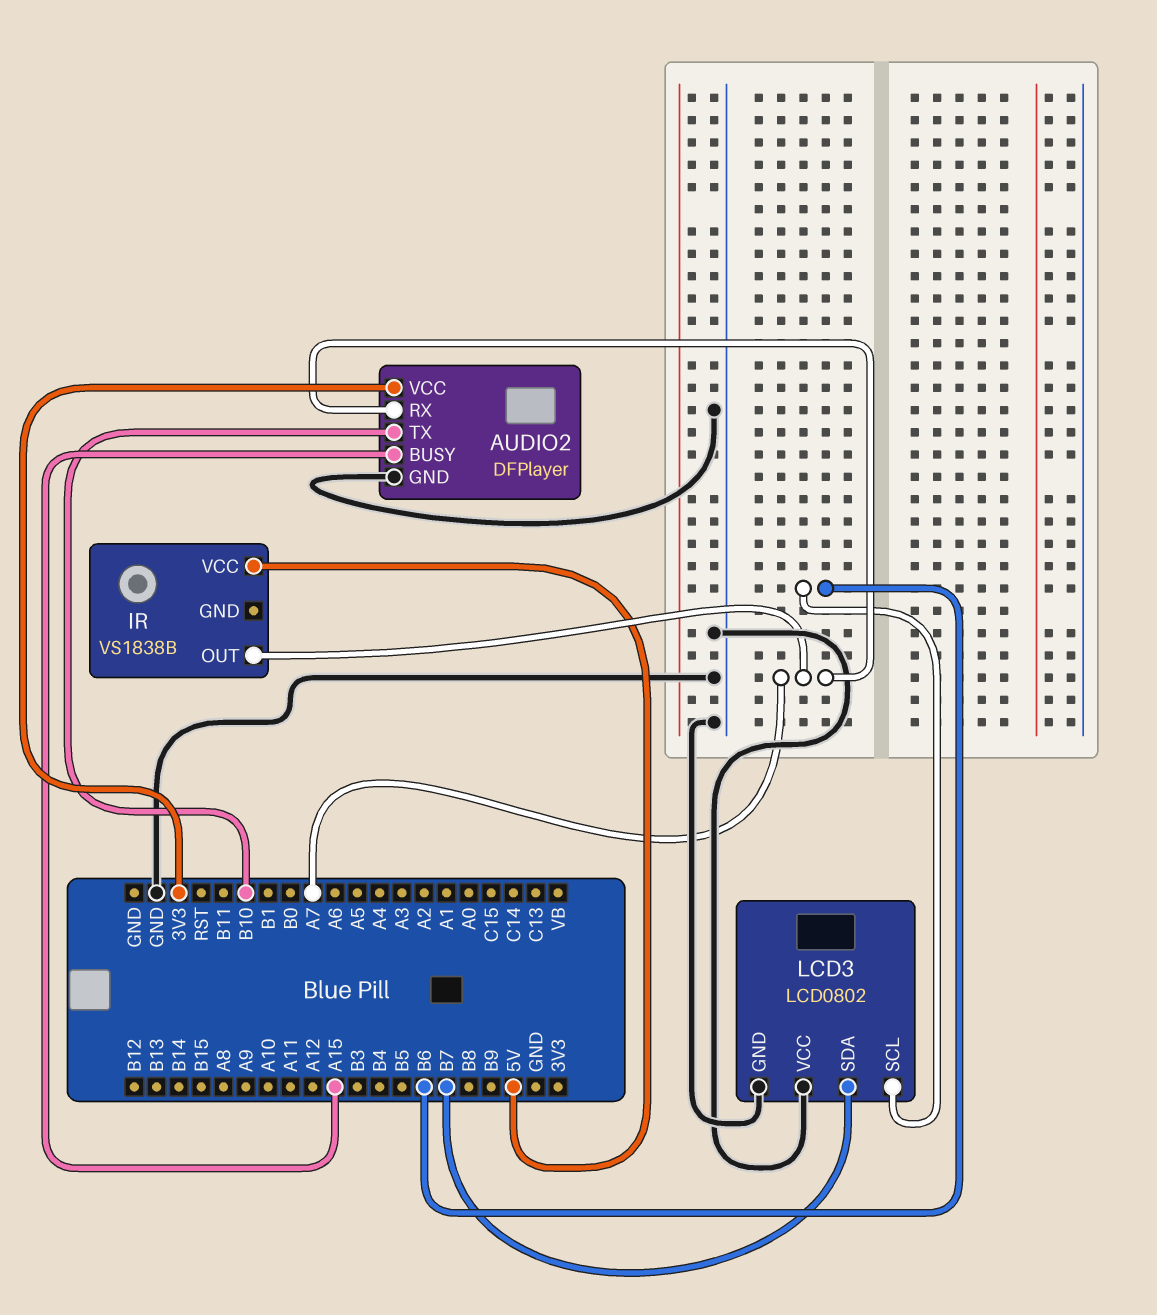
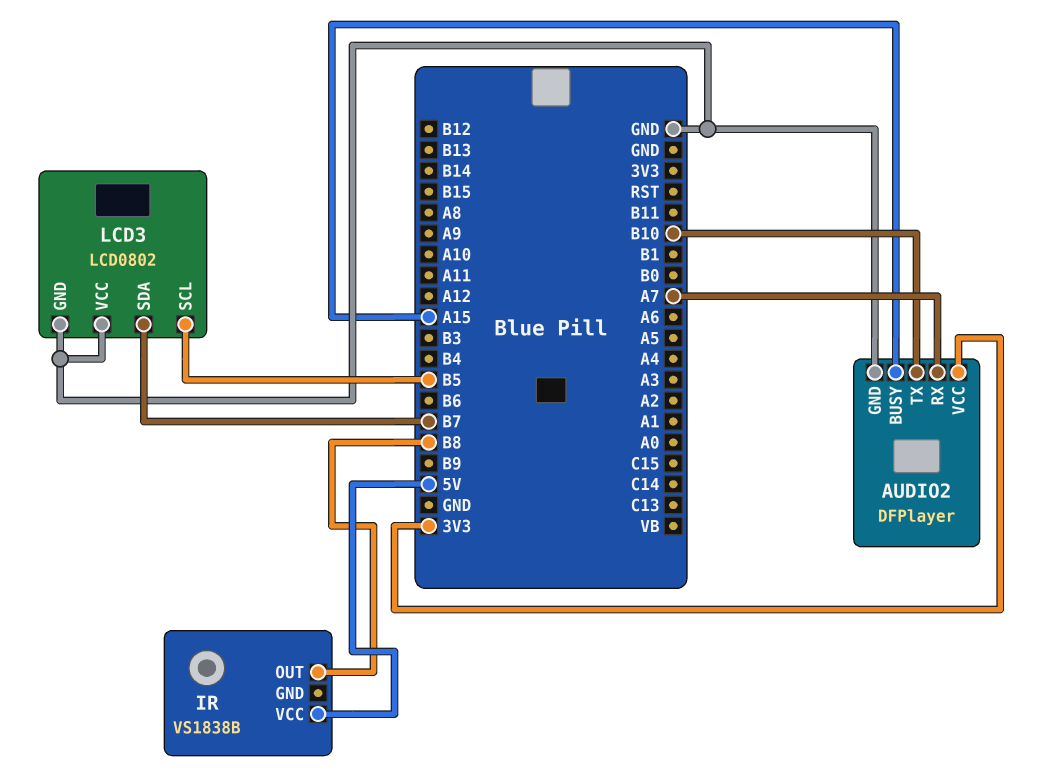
IR pin OUT: A7 -> B8
LCD3 pin SCL: B6 -> B5

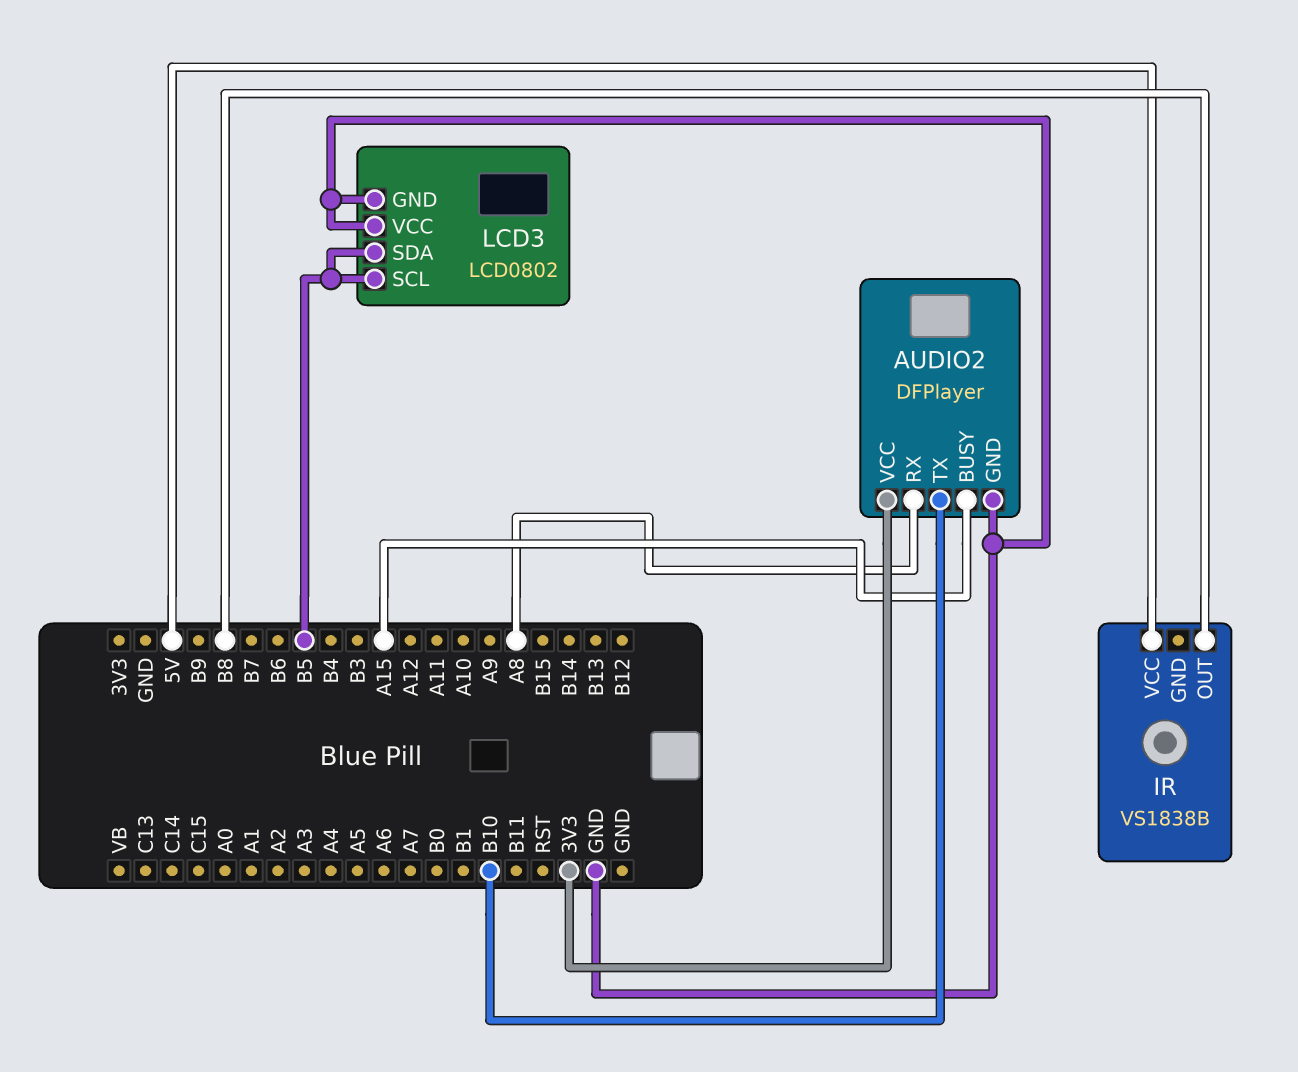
AUDIO2 pin RX: A7 -> A8
LCD3 pin SDA: B7 -> B5

